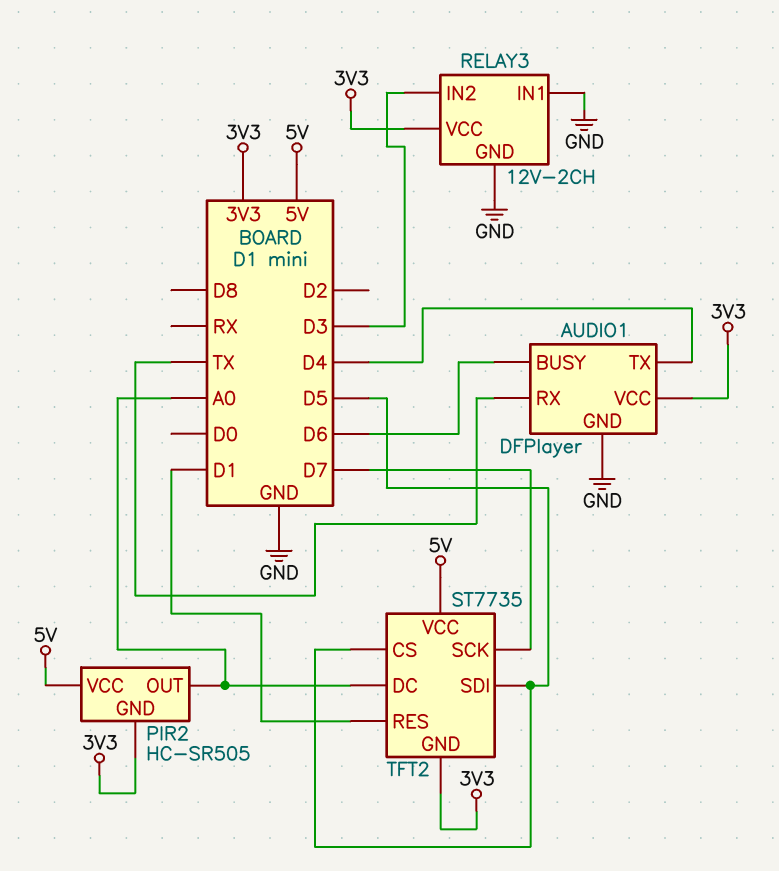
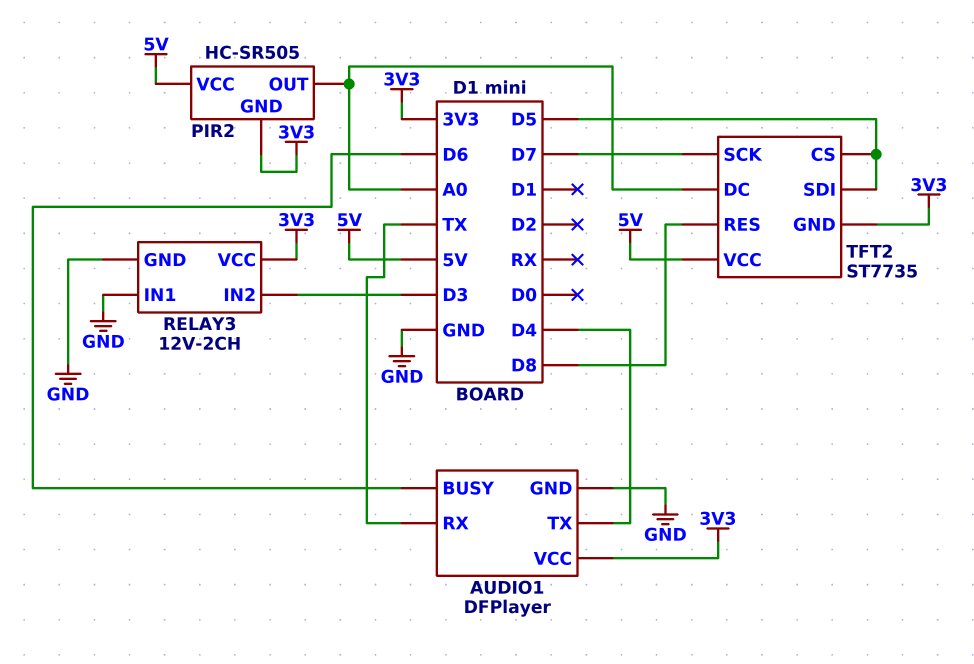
TFT2 pin RES: D1 -> D8

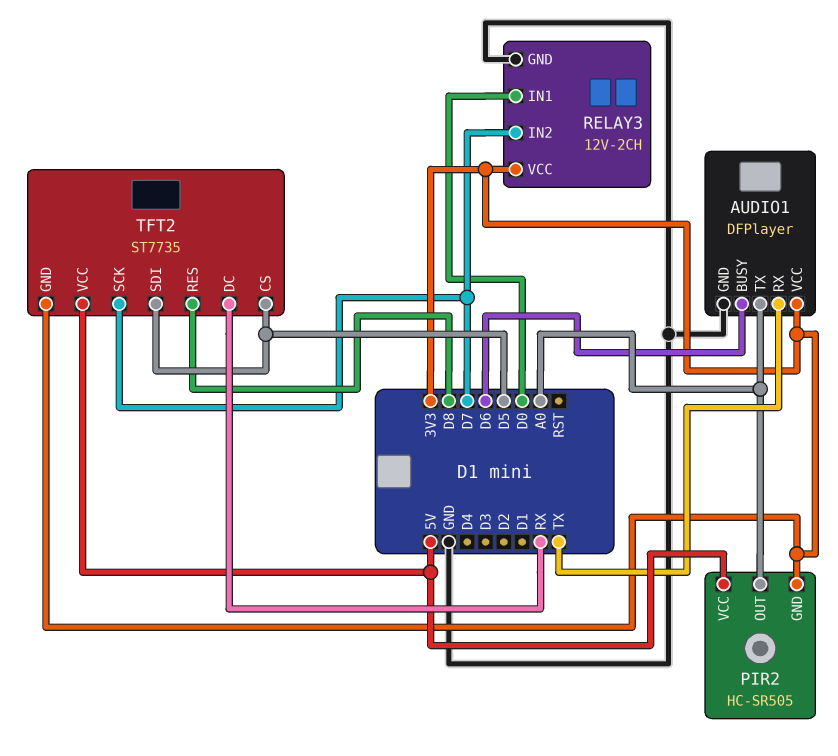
AUDIO1 pin TX: D4 -> A0
RELAY3 pin IN1: GND -> D0
RELAY3 pin IN2: D3 -> D7
TFT2 pin DC: A0 -> RX

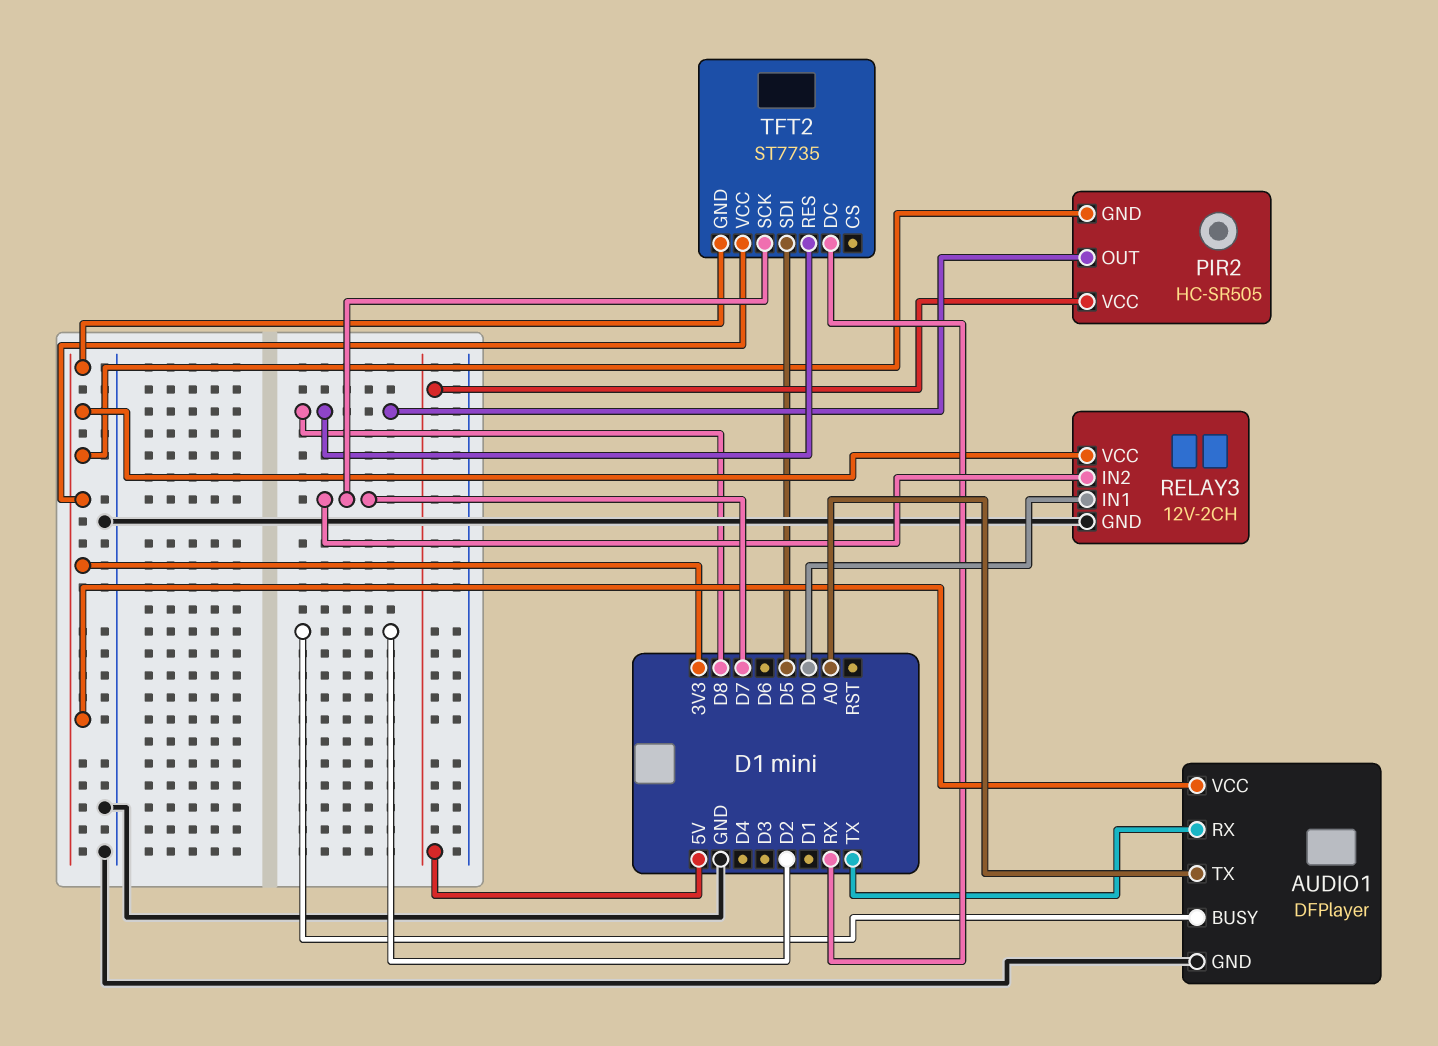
AUDIO1 pin BUSY: D6 -> D2
PIR2 pin OUT: A0 -> D8
TFT2 pin CS: D5 -> none
TFT2 pin VCC: 5V -> 3V3

